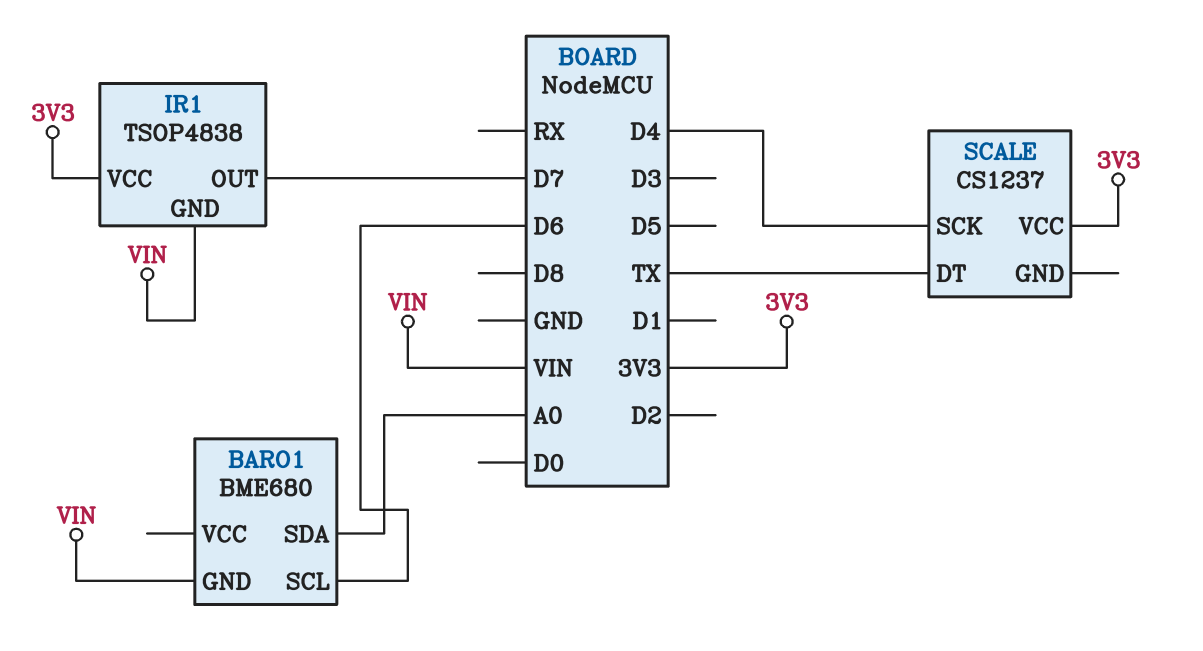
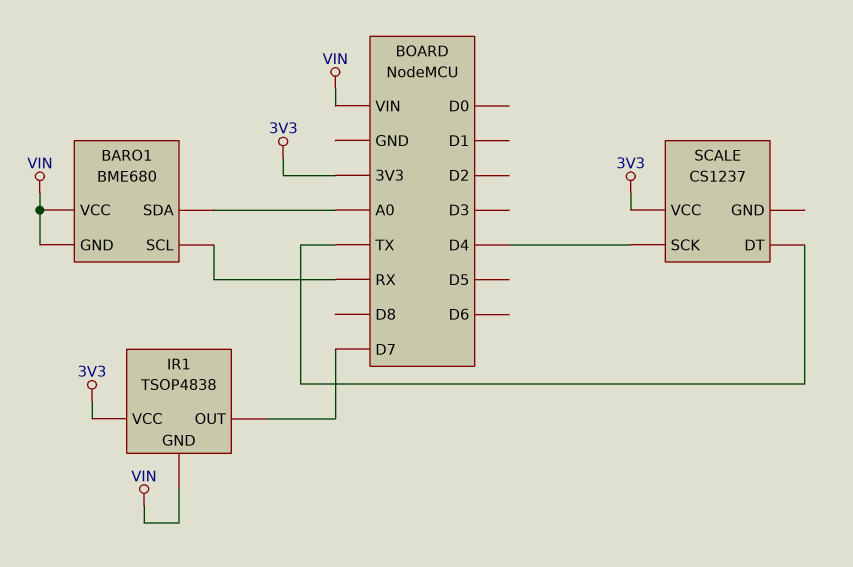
BARO1 pin SCL: D6 -> RX
BARO1 pin VCC: none -> VIN

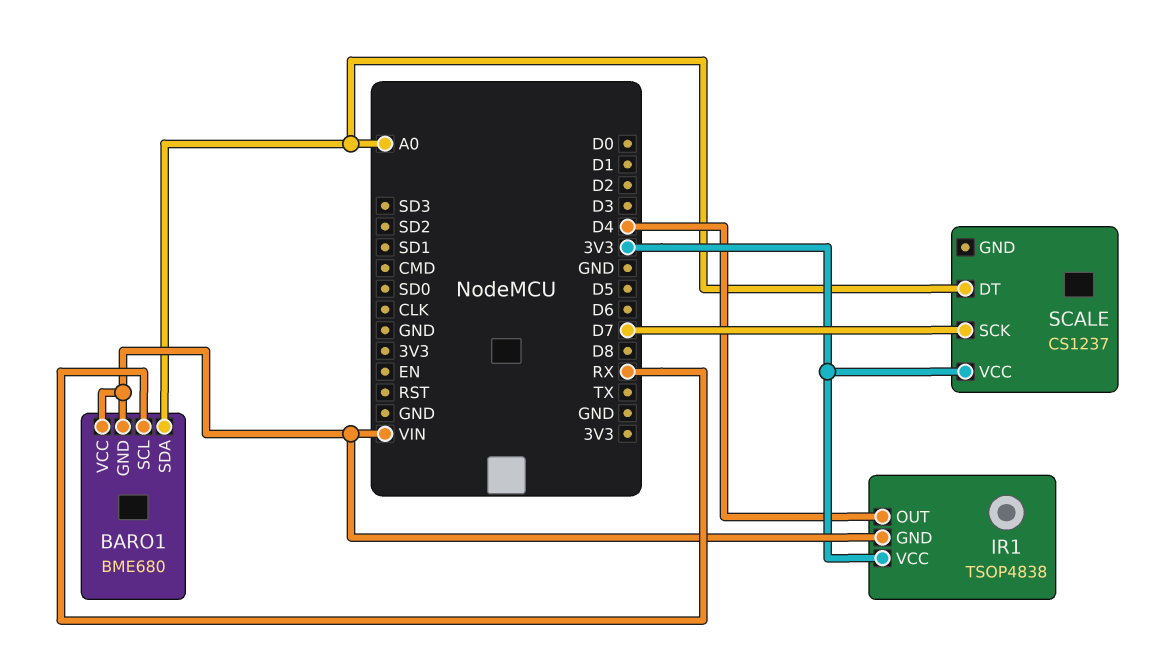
IR1 pin OUT: D7 -> D4
SCALE pin DT: TX -> A0
SCALE pin SCK: D4 -> D7

